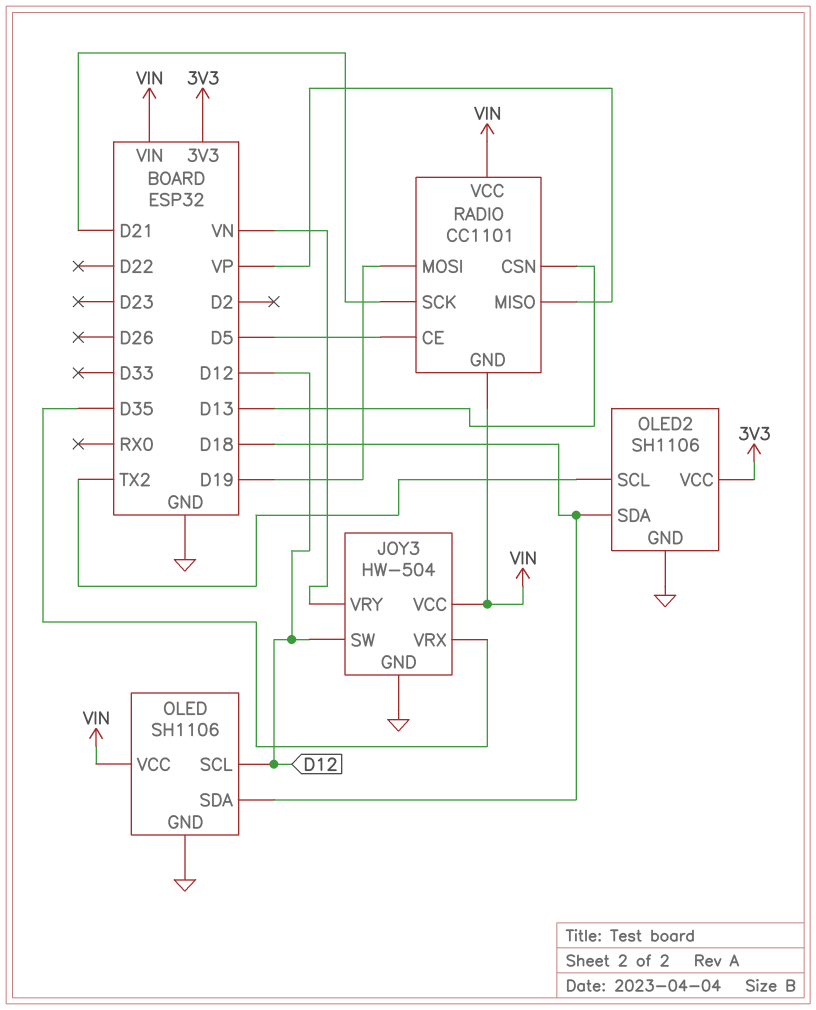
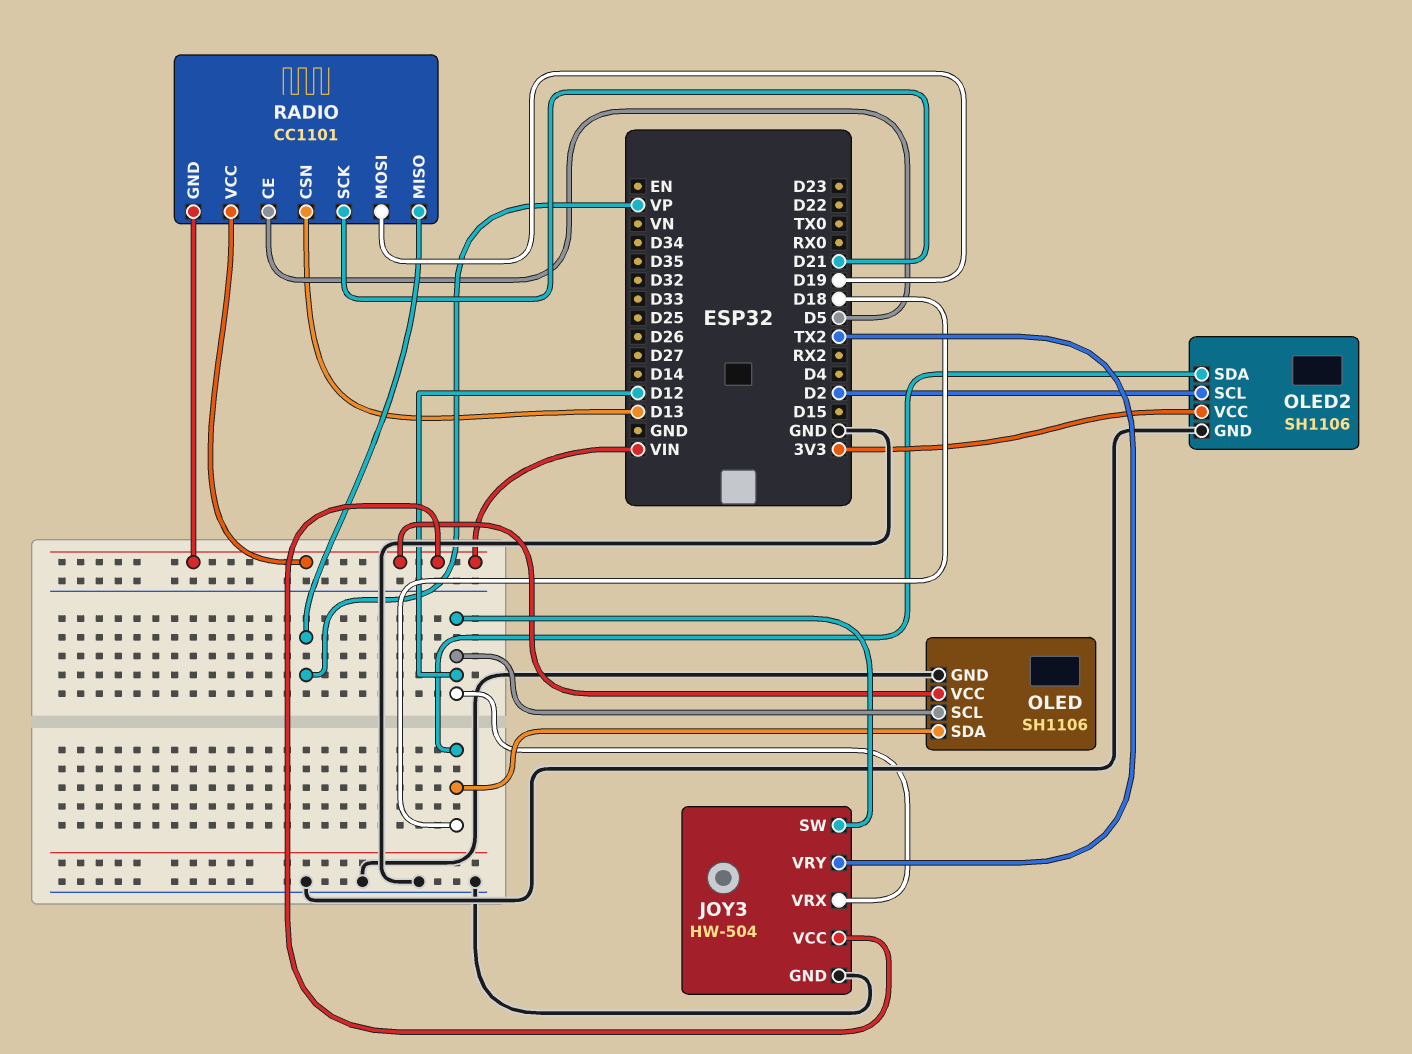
JOY3 pin VRX: D35 -> D12
JOY3 pin VRY: VN -> TX2
OLED2 pin SCL: TX2 -> D2

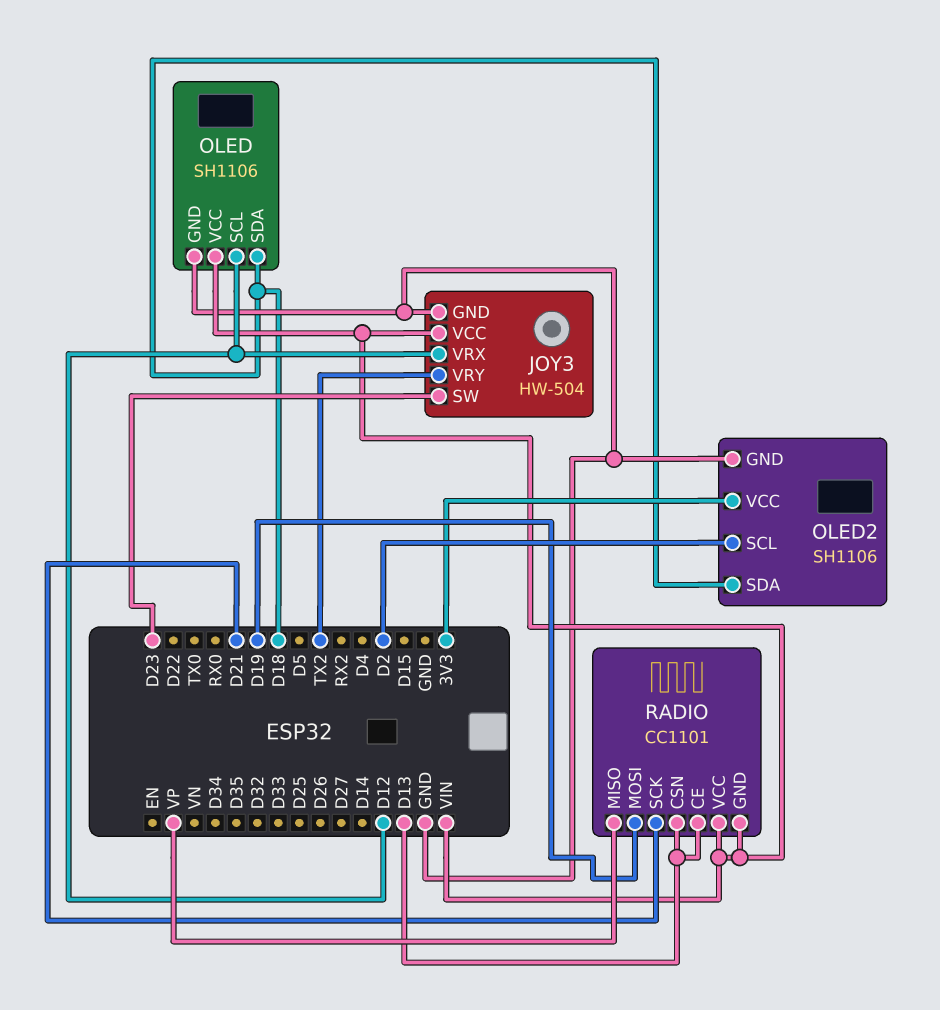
JOY3 pin SW: D12 -> D23
RADIO pin CE: D5 -> D13

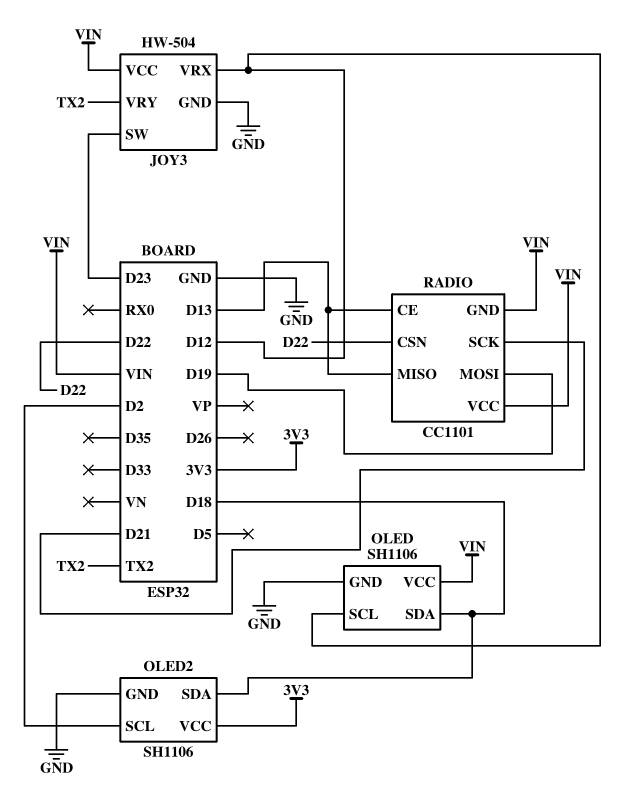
RADIO pin CSN: D13 -> D22
RADIO pin MISO: VP -> D13

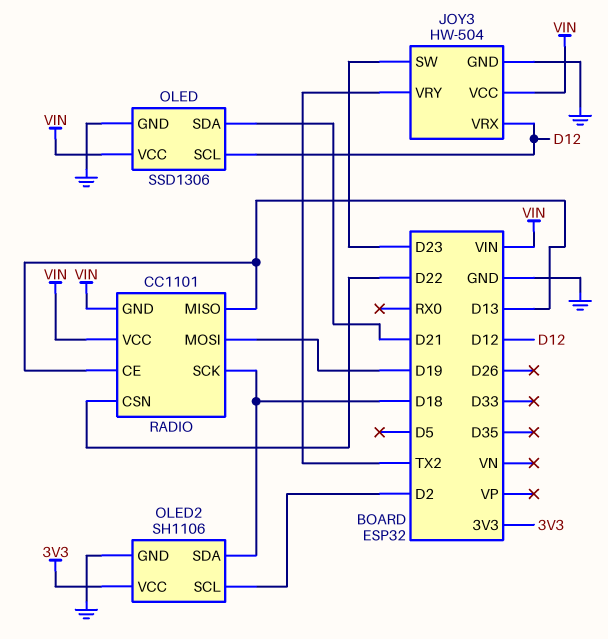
OLED: SH1106 -> SSD1306
OLED pin SDA: D18 -> D21
RADIO pin SCK: D21 -> D18

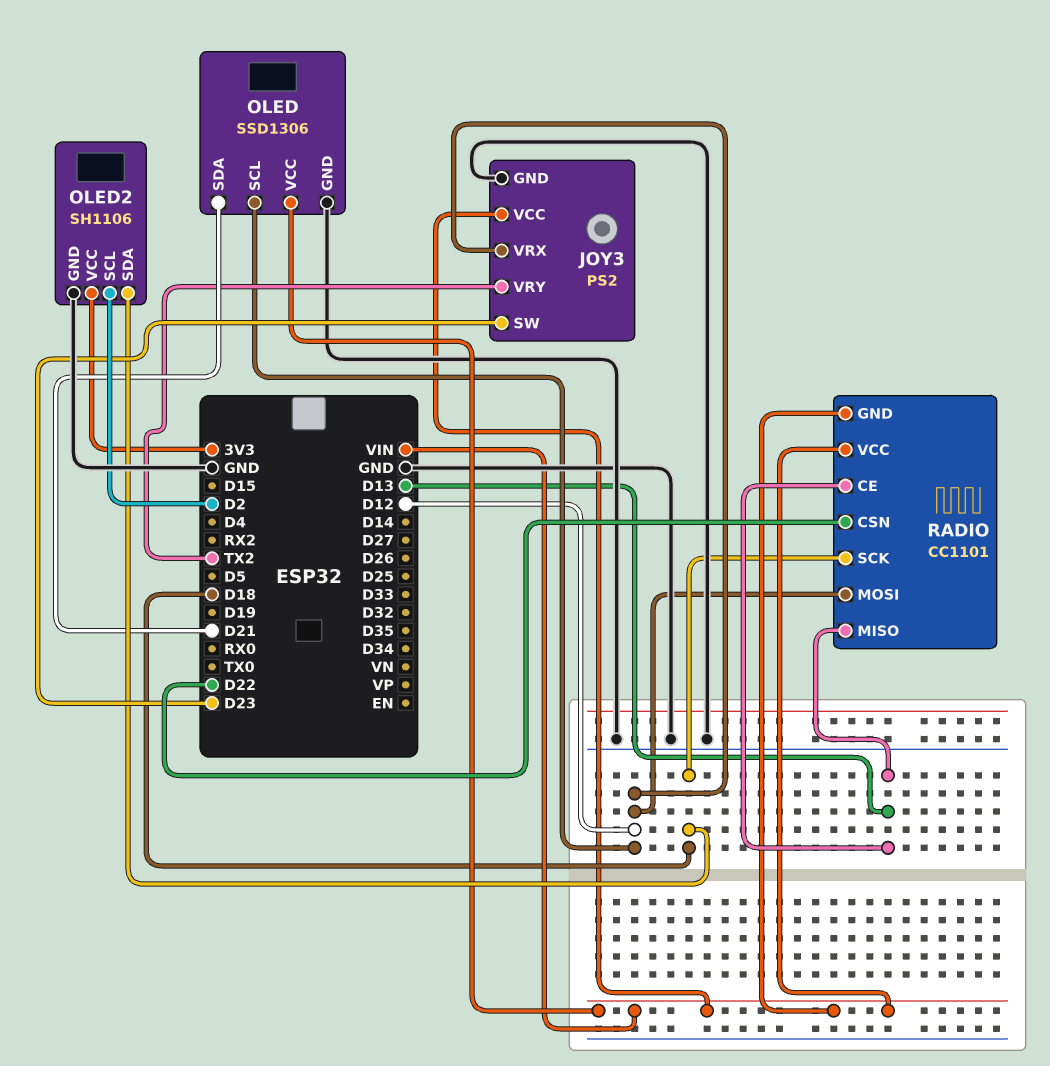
JOY3: HW-504 -> PS2
RADIO pin MOSI: D19 -> D12

